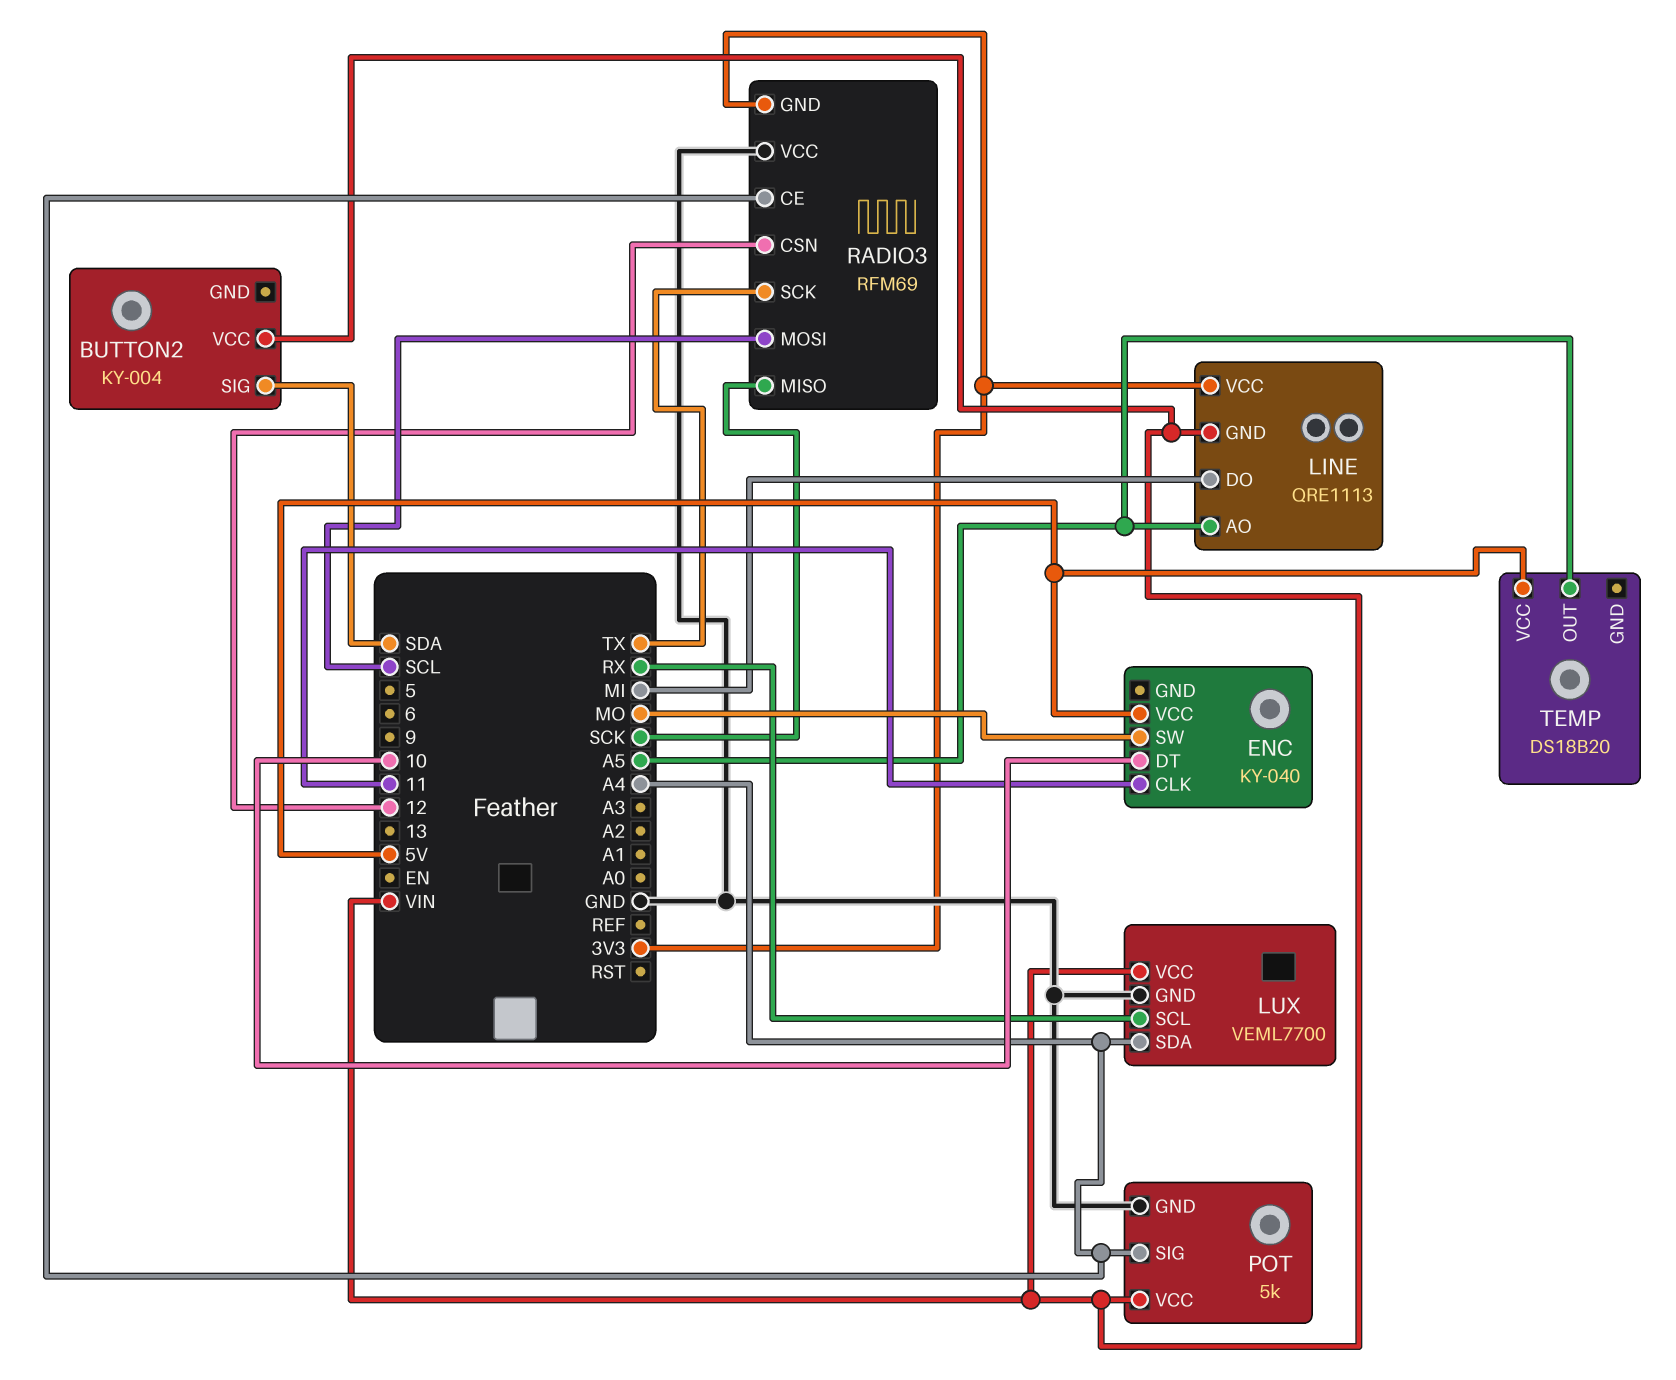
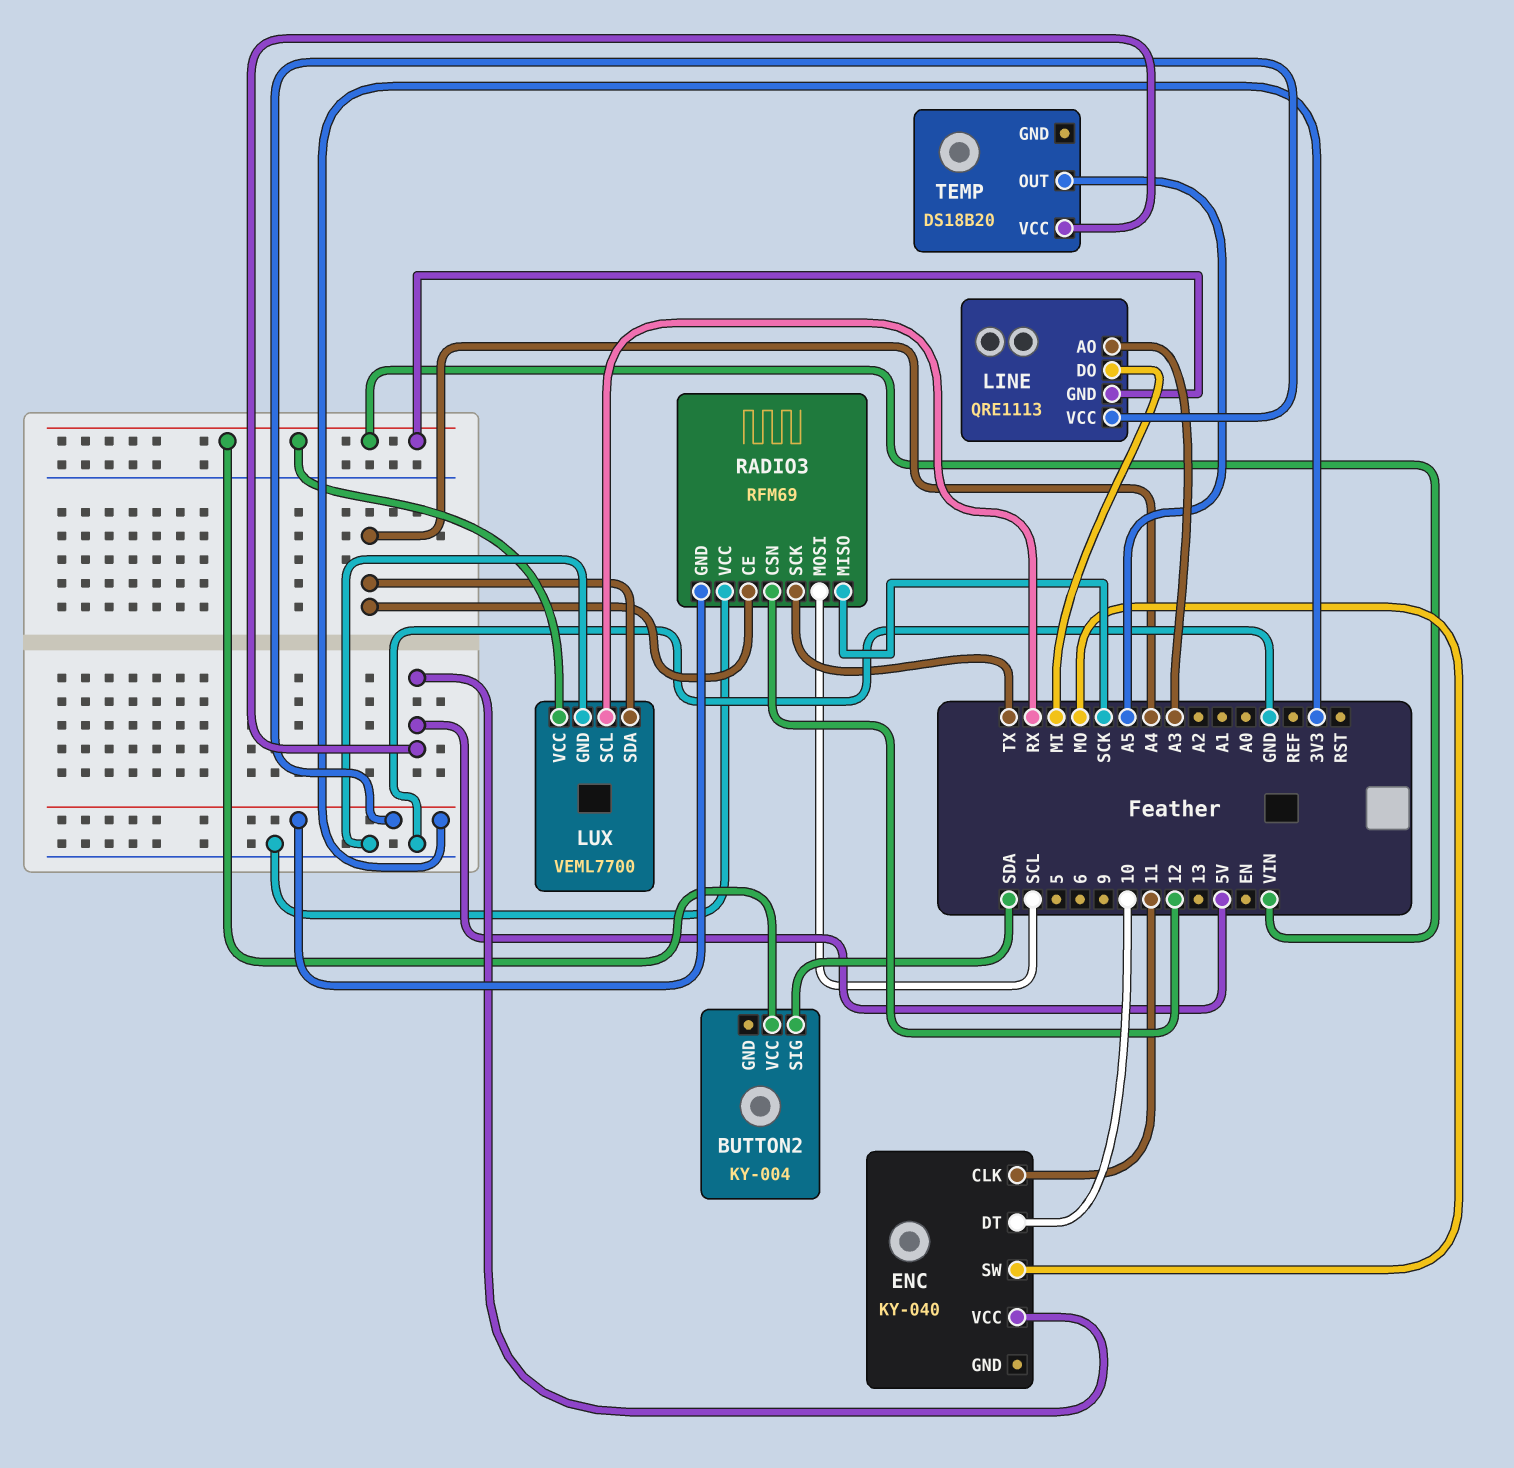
LINE pin AO: A5 -> A3
POT: 5k -> none
POT pin GND: GND -> none
POT pin SIG: A4 -> none
POT pin VCC: VIN -> none

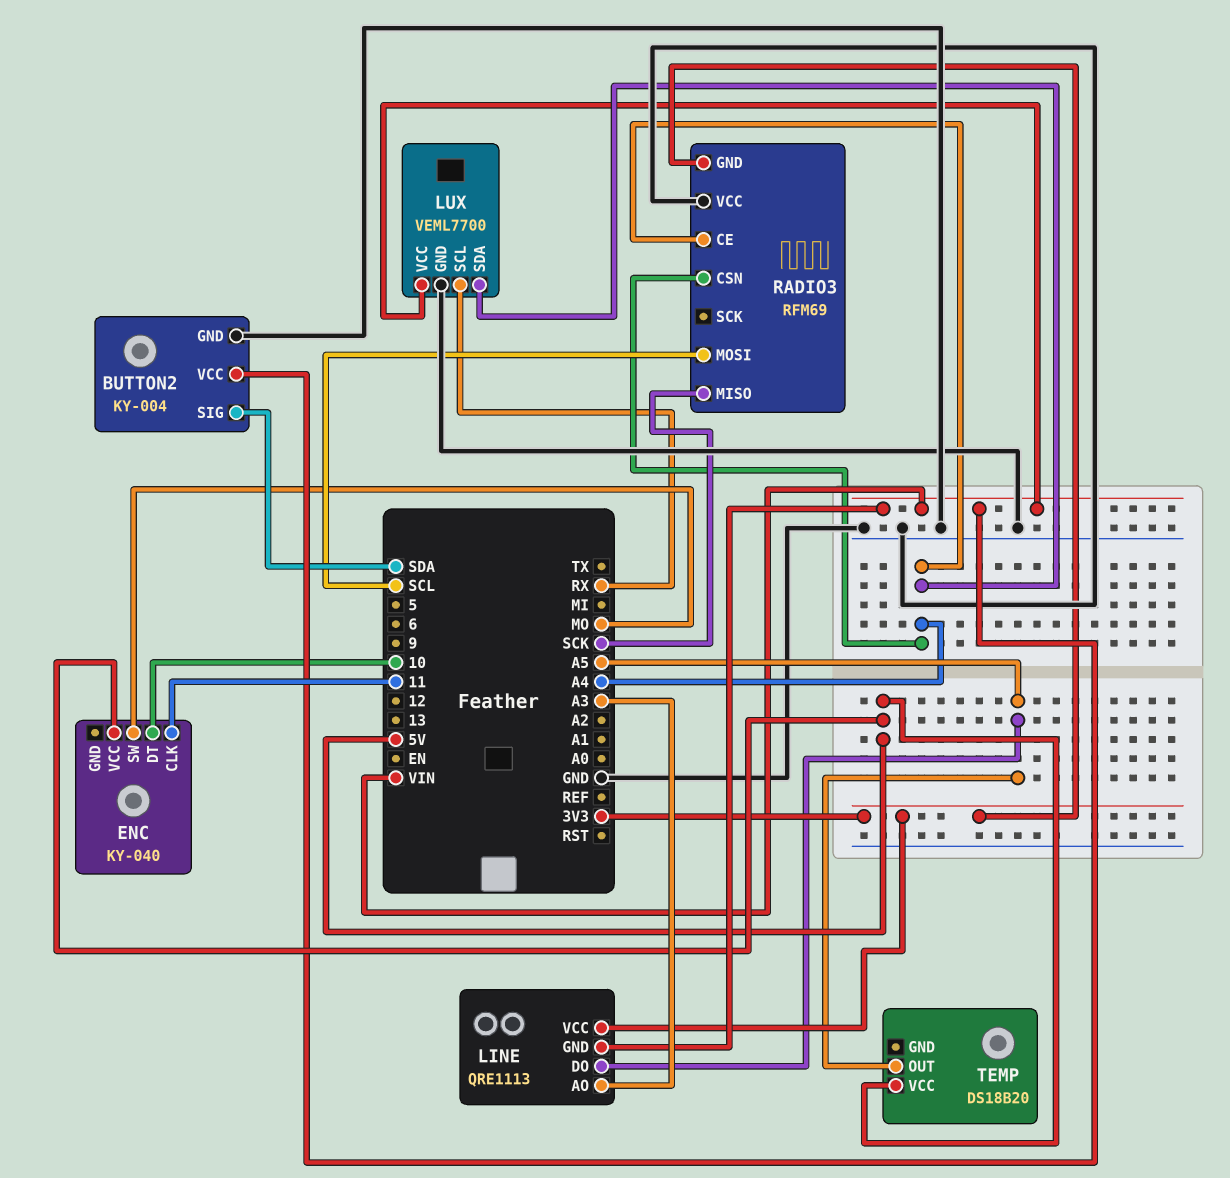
BUTTON2 pin GND: none -> GND
LINE pin DO: MI -> A5
RADIO3 pin CSN: 12 -> A4
RADIO3 pin SCK: TX -> none

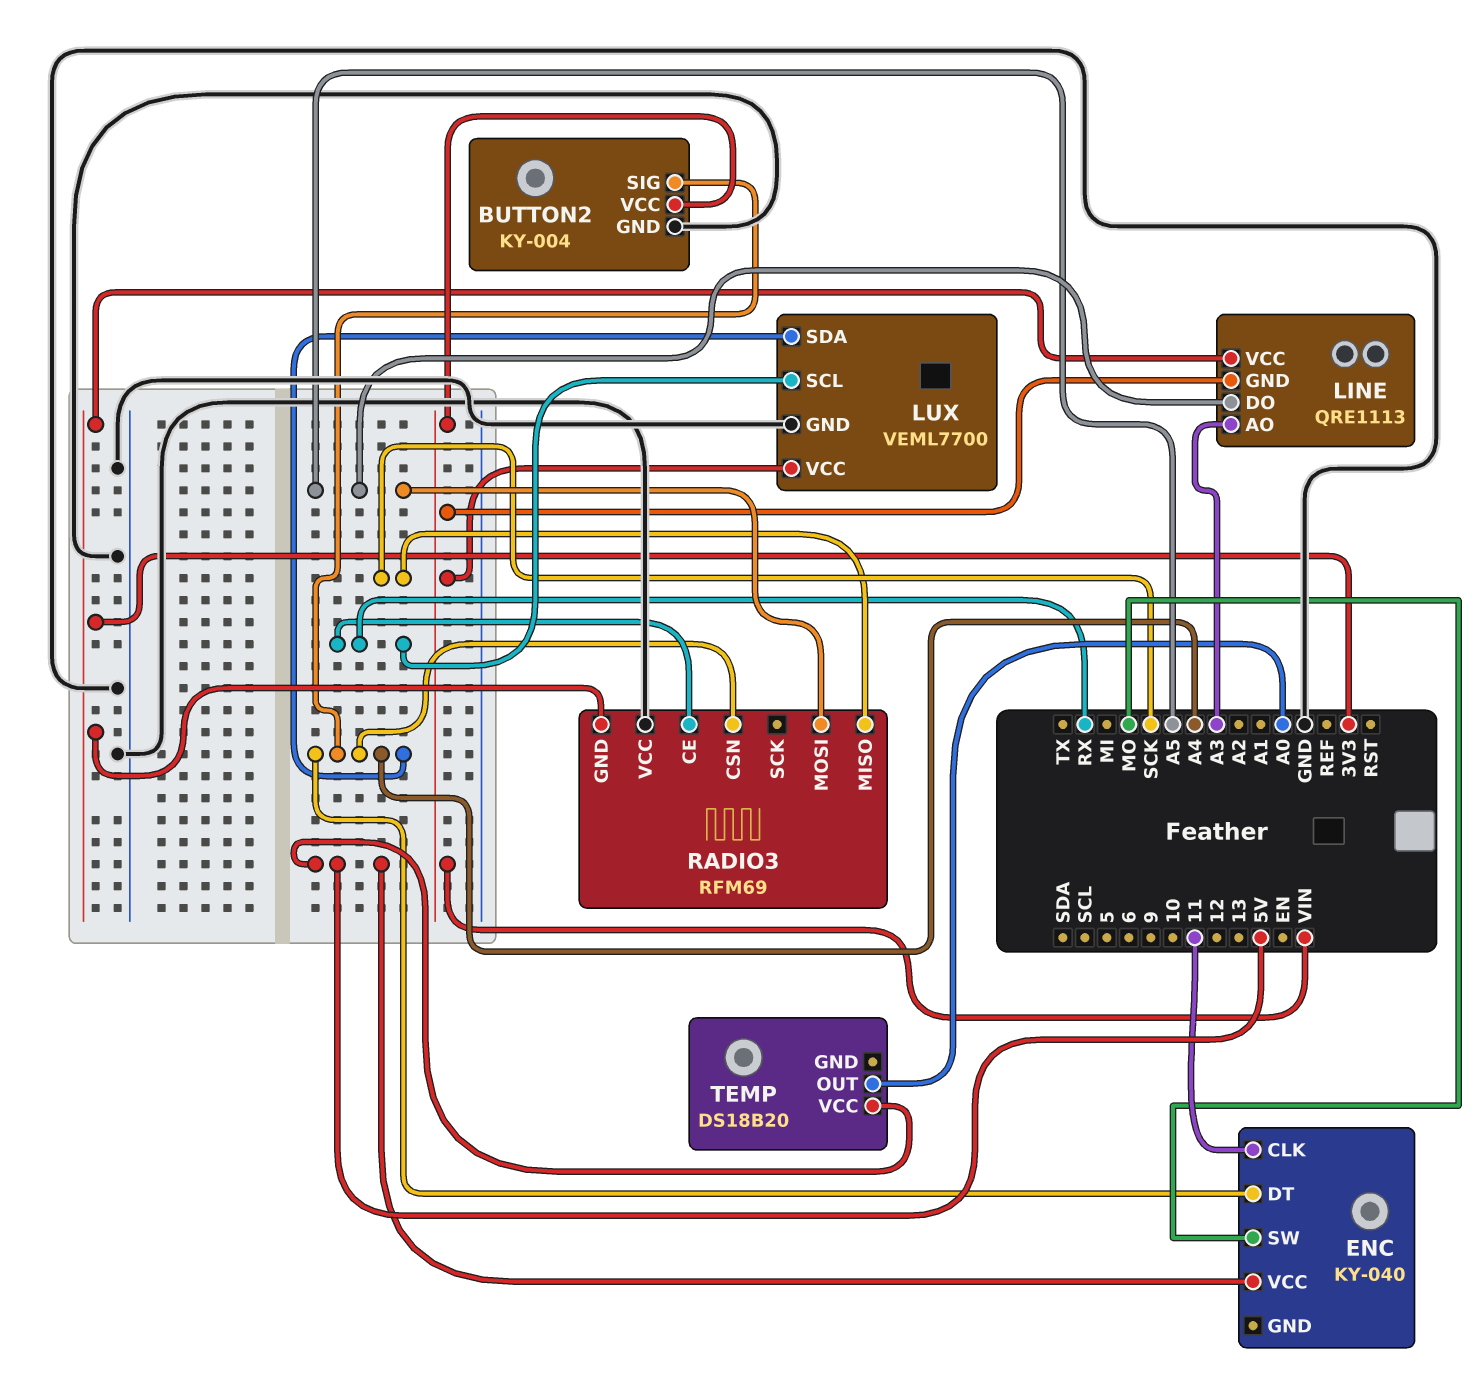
BUTTON2 pin SIG: SDA -> A4
ENC pin DT: 10 -> A4
RADIO3 pin CE: A4 -> RX
RADIO3 pin MOSI: SCL -> A5
TEMP pin OUT: A5 -> A0

